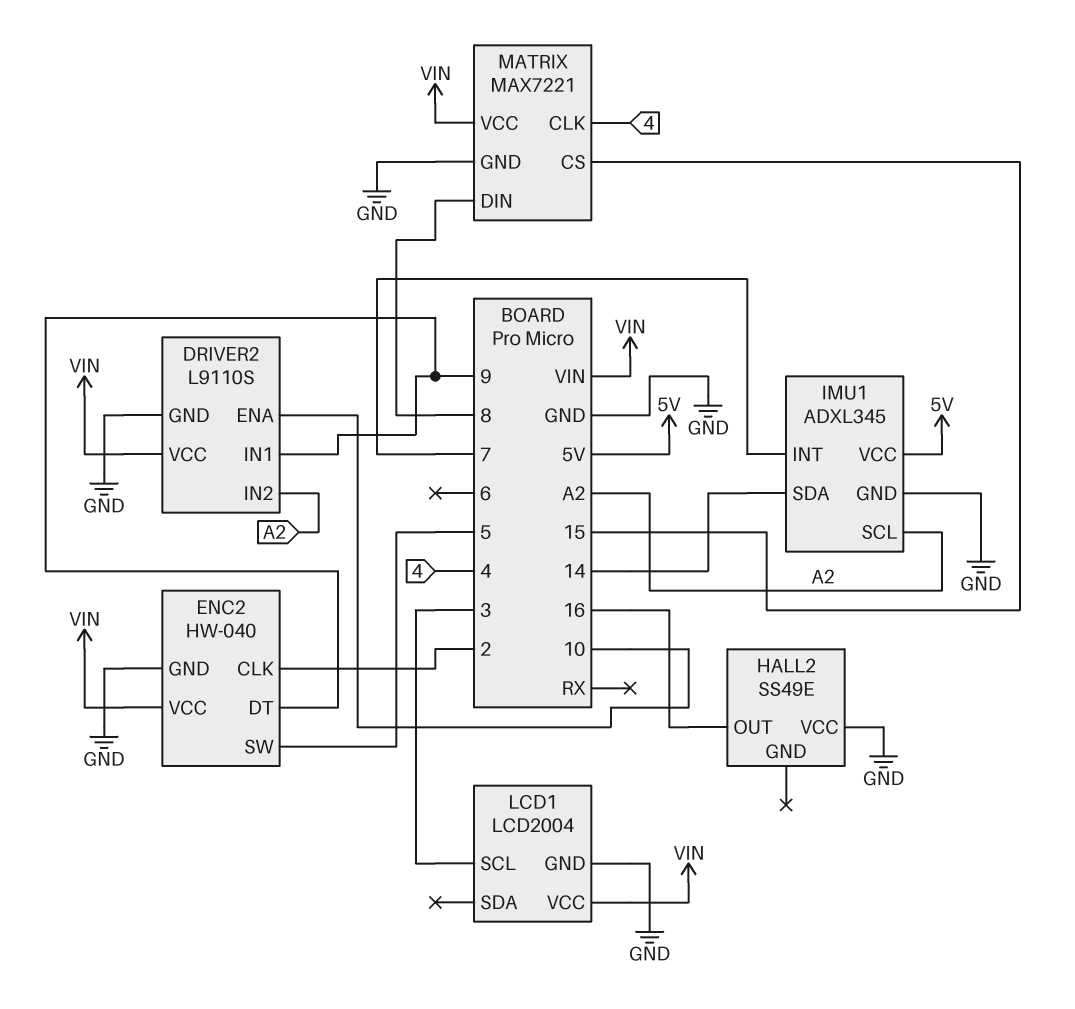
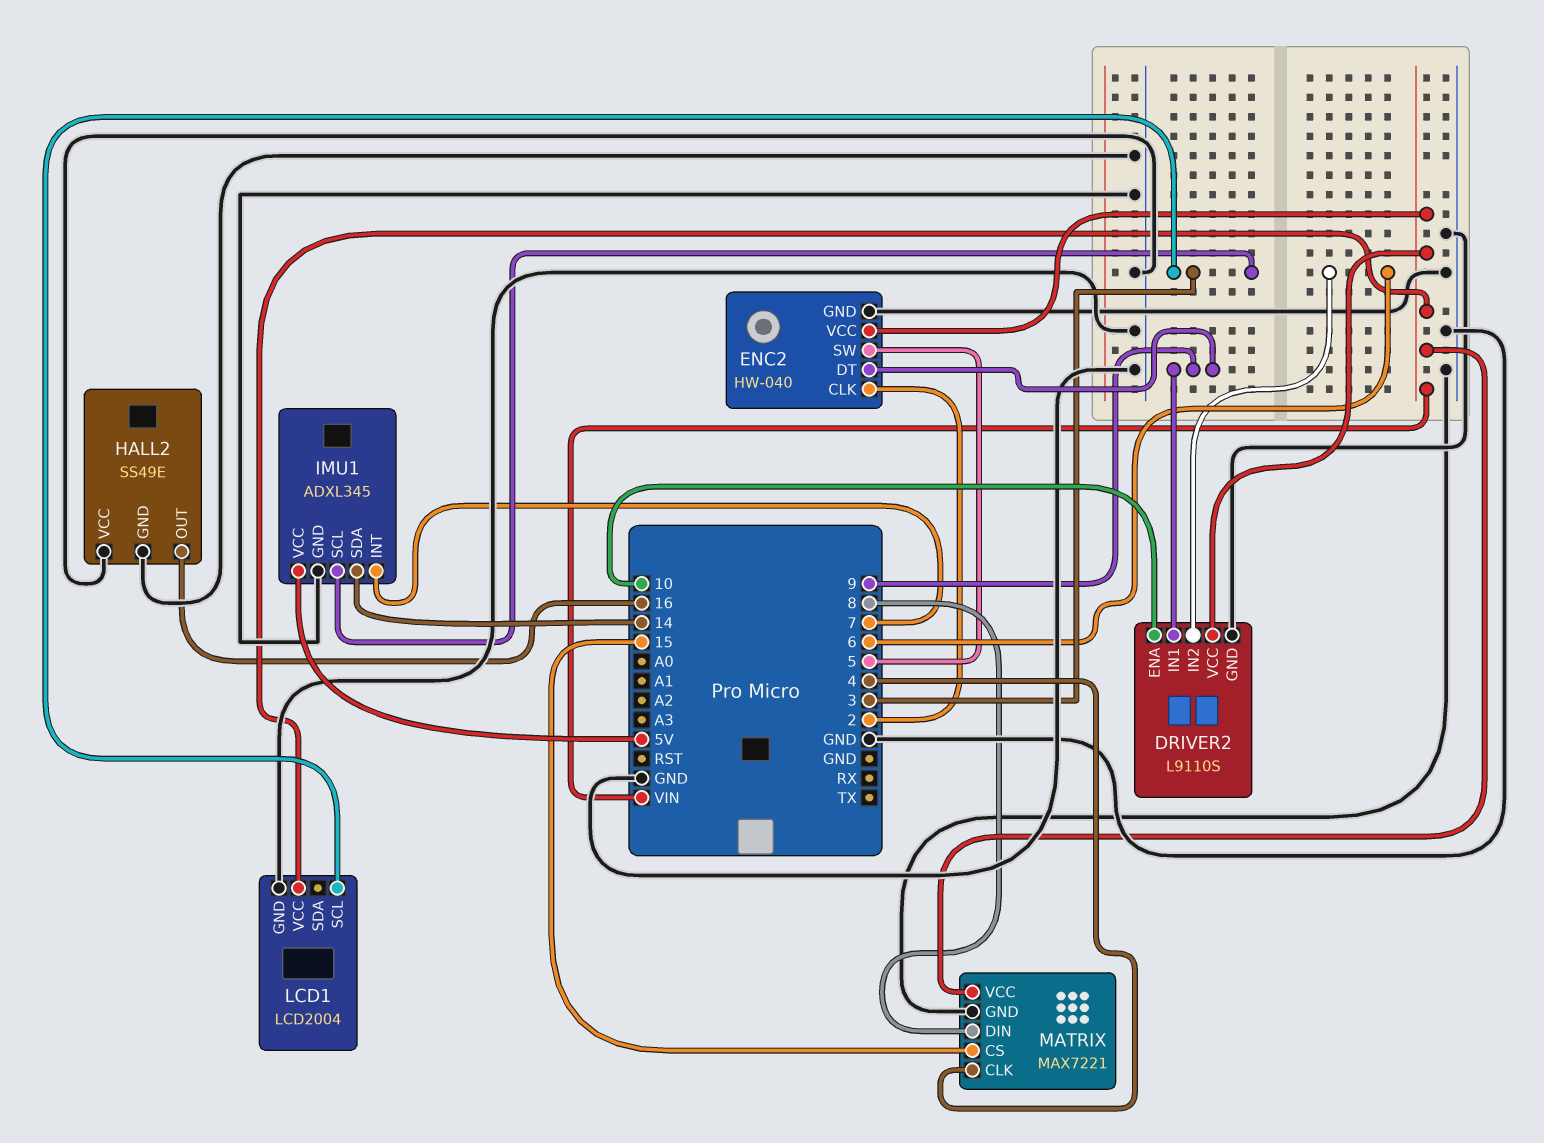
DRIVER2 pin IN2: A2 -> 6
HALL2 pin GND: none -> GND
IMU1 pin SCL: A2 -> 3

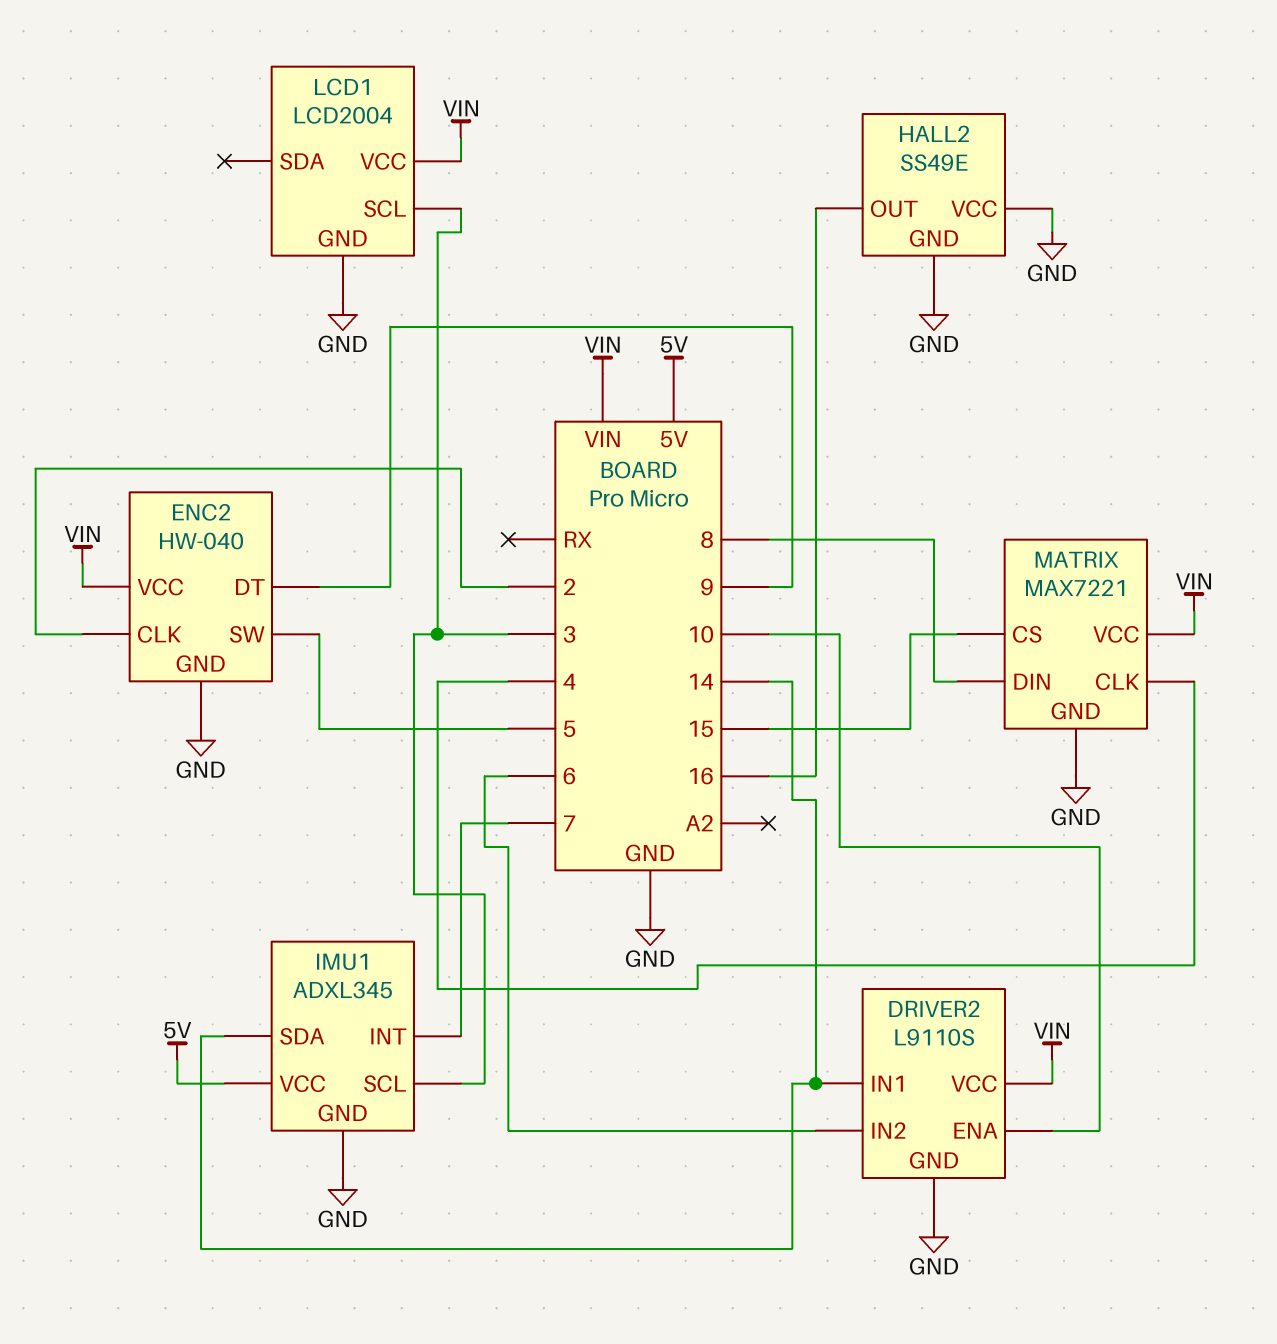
DRIVER2 pin IN1: 9 -> 14

